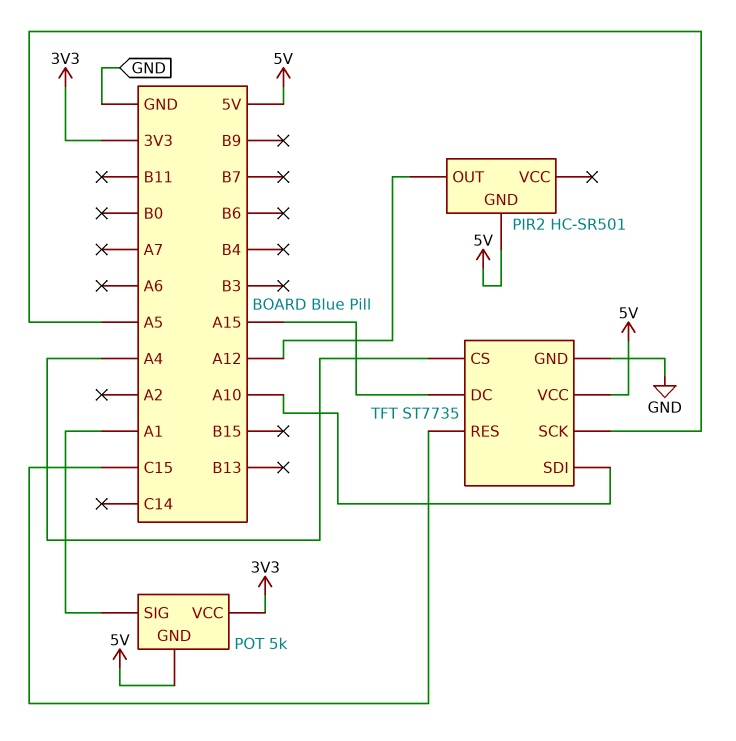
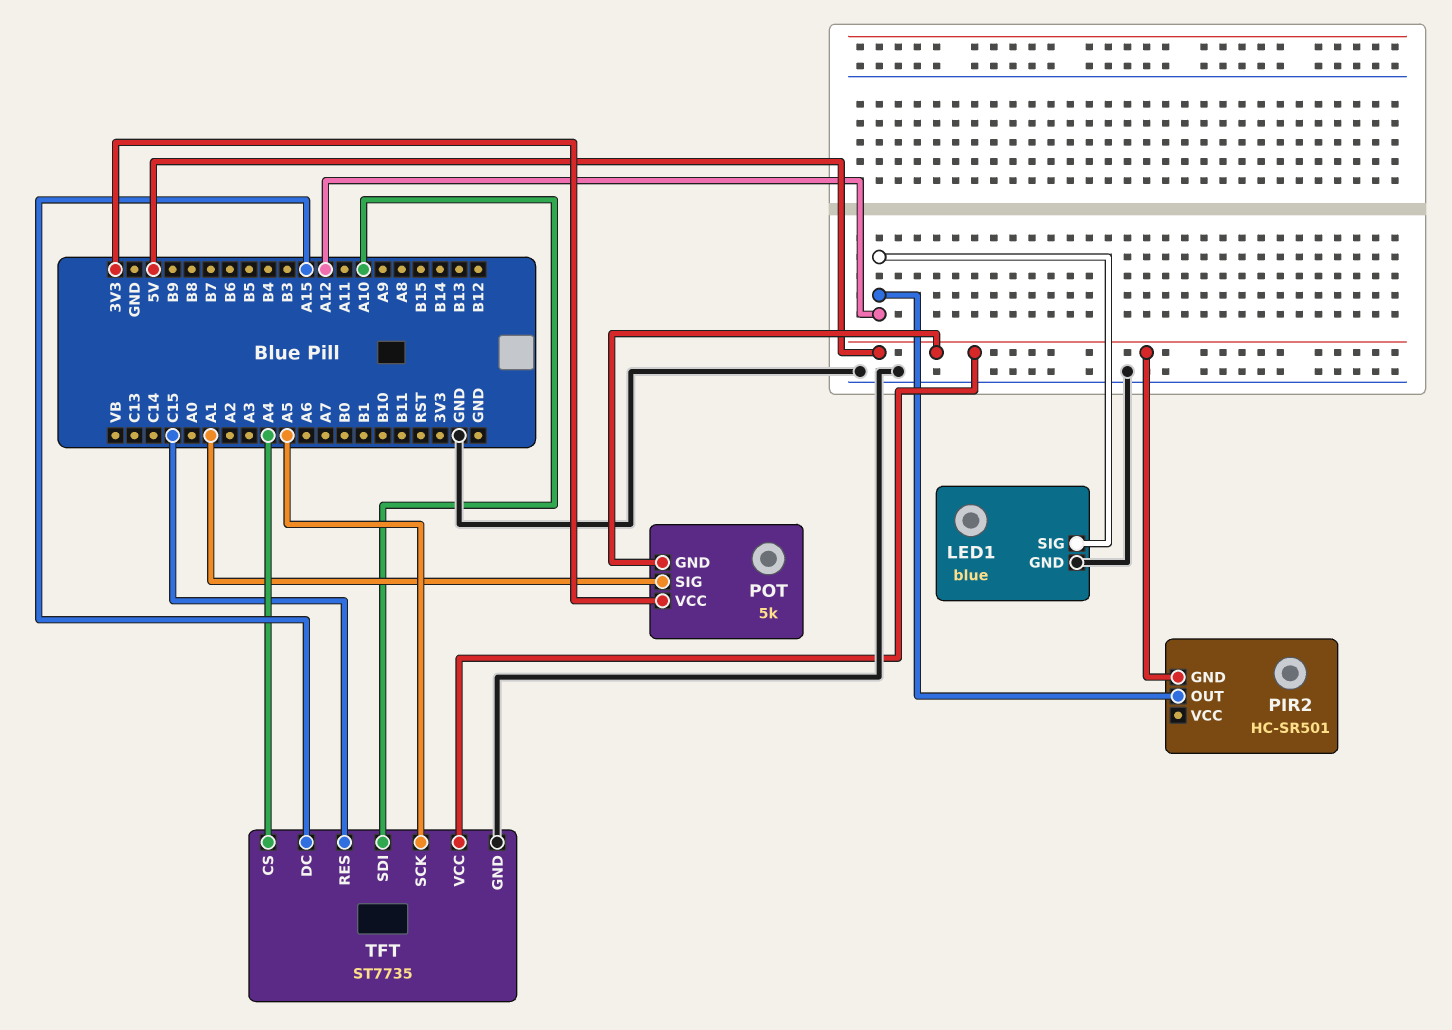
LED1: none -> blue
LED1 pin GND: none -> GND
LED1 pin SIG: none -> A12

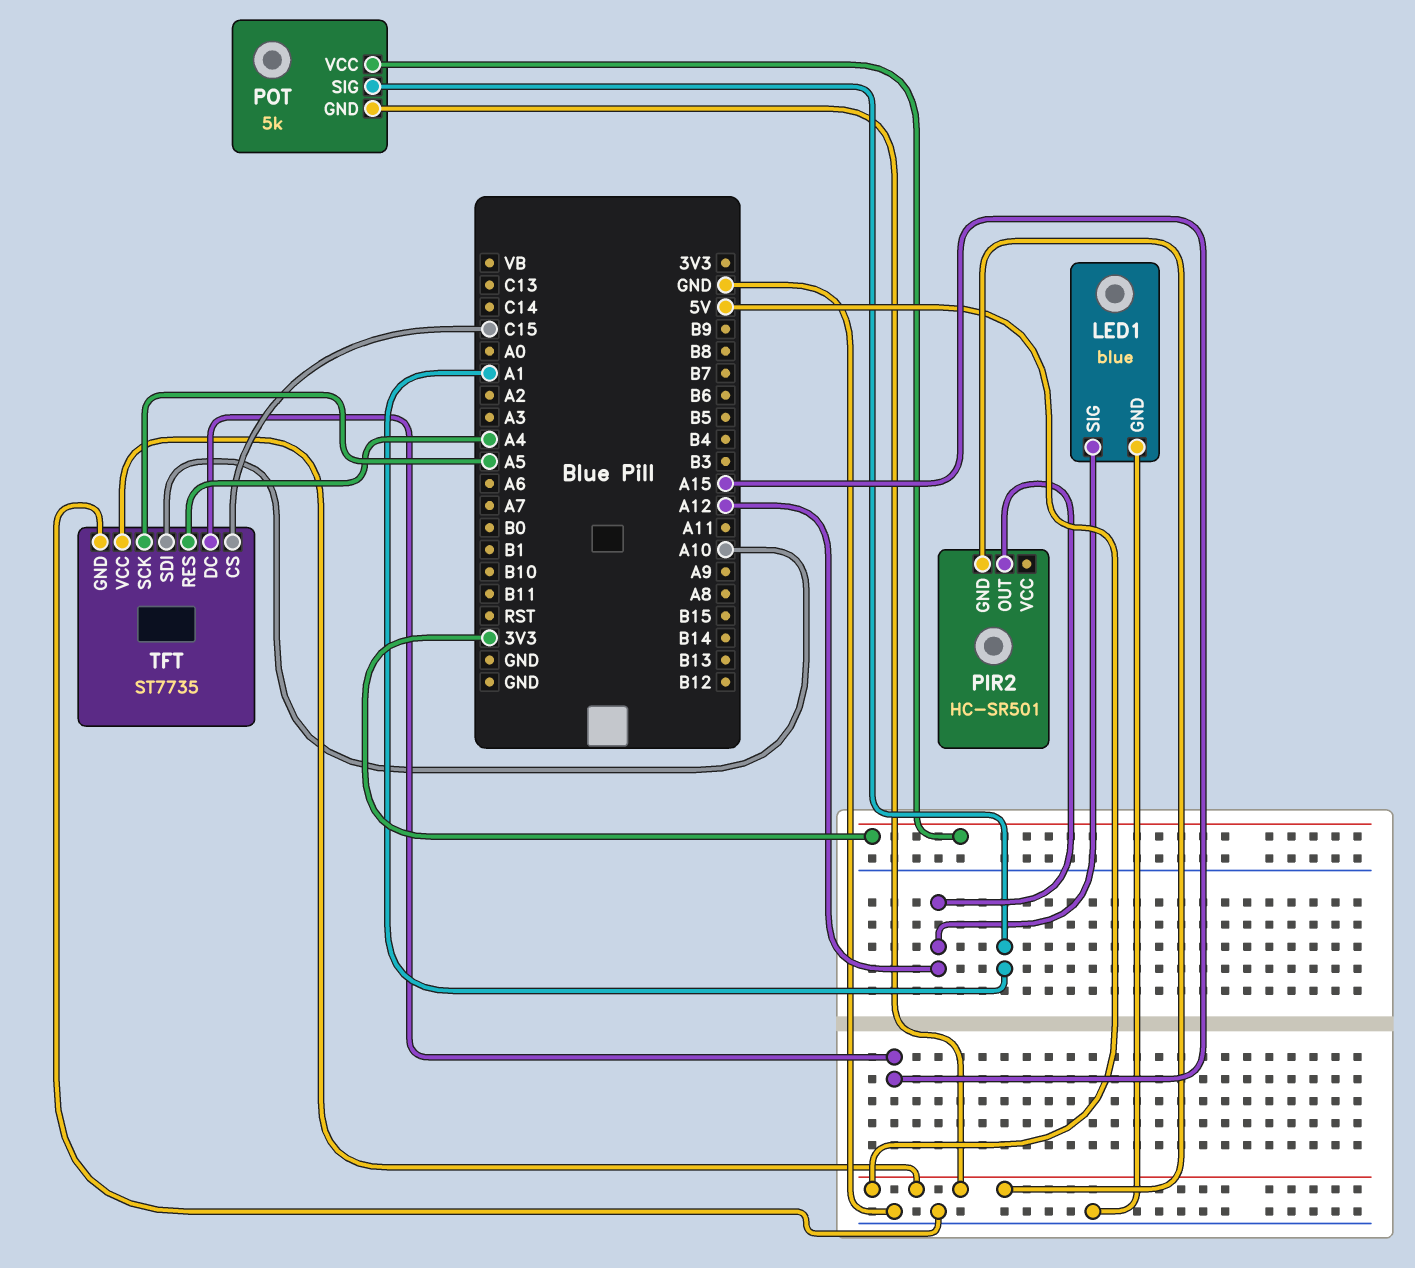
TFT pin CS: A4 -> C15
TFT pin RES: C15 -> A4

